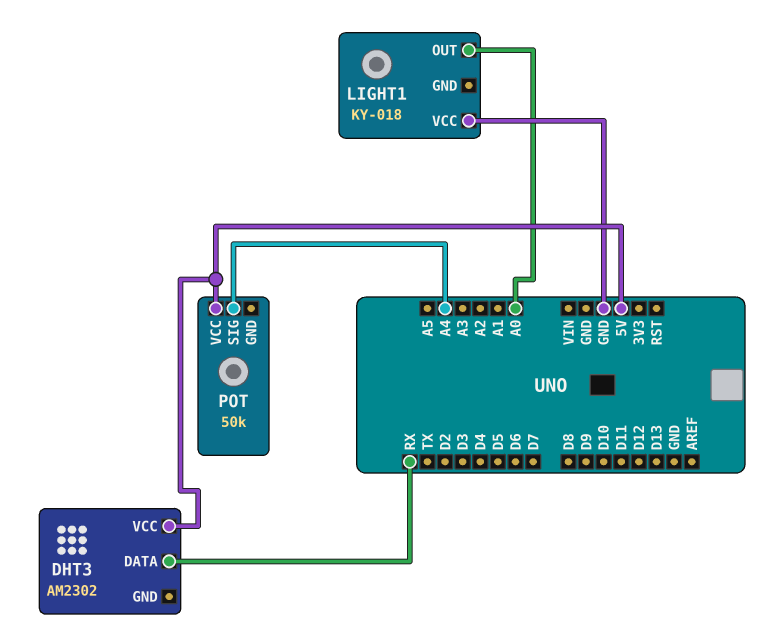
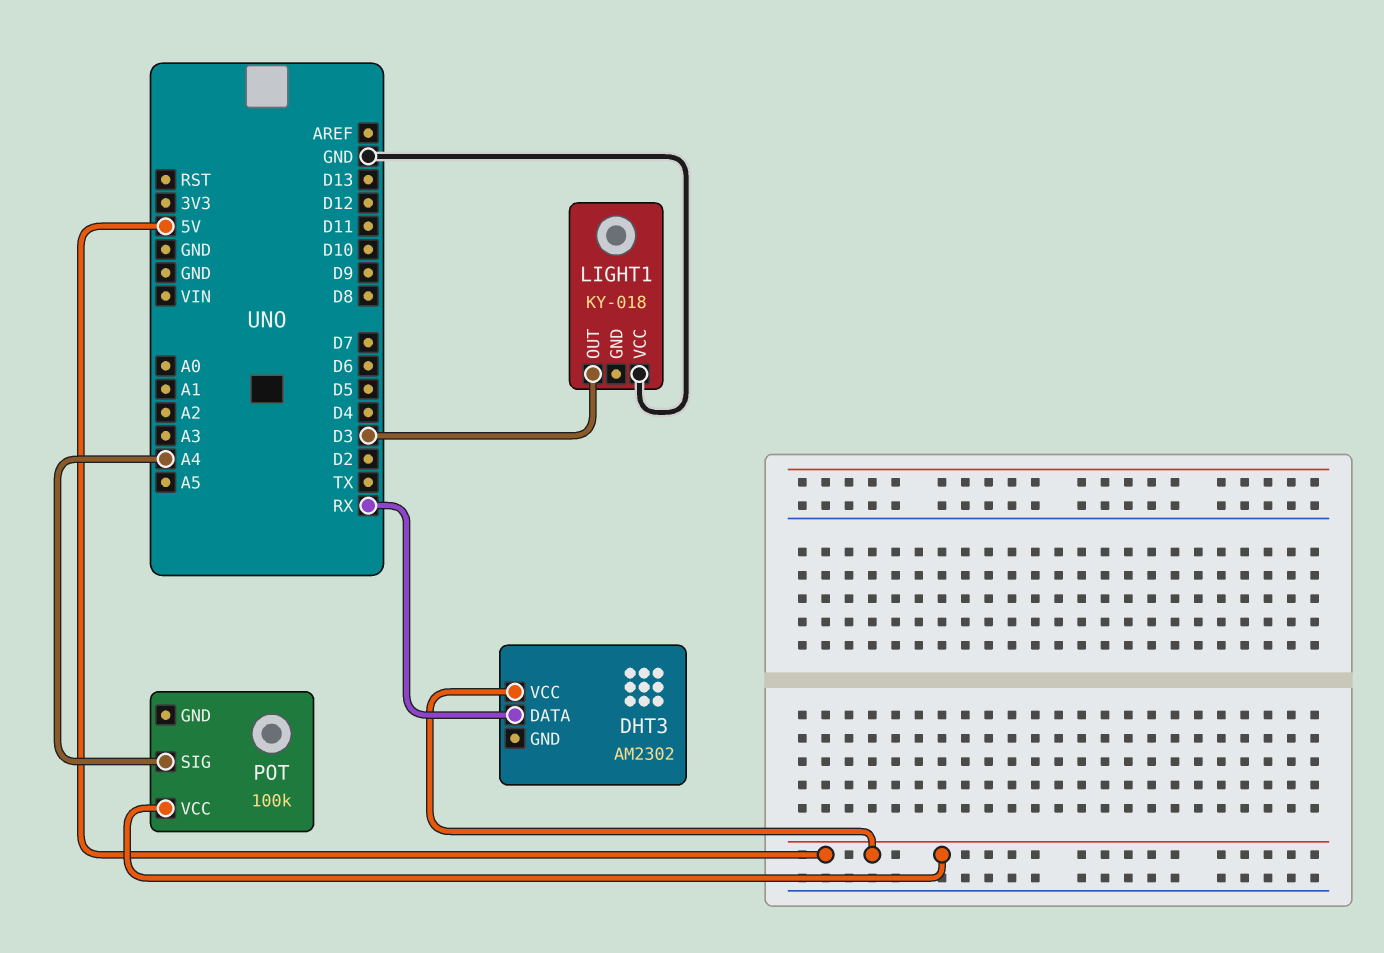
LIGHT1 pin OUT: A0 -> D3
POT: 50k -> 100k

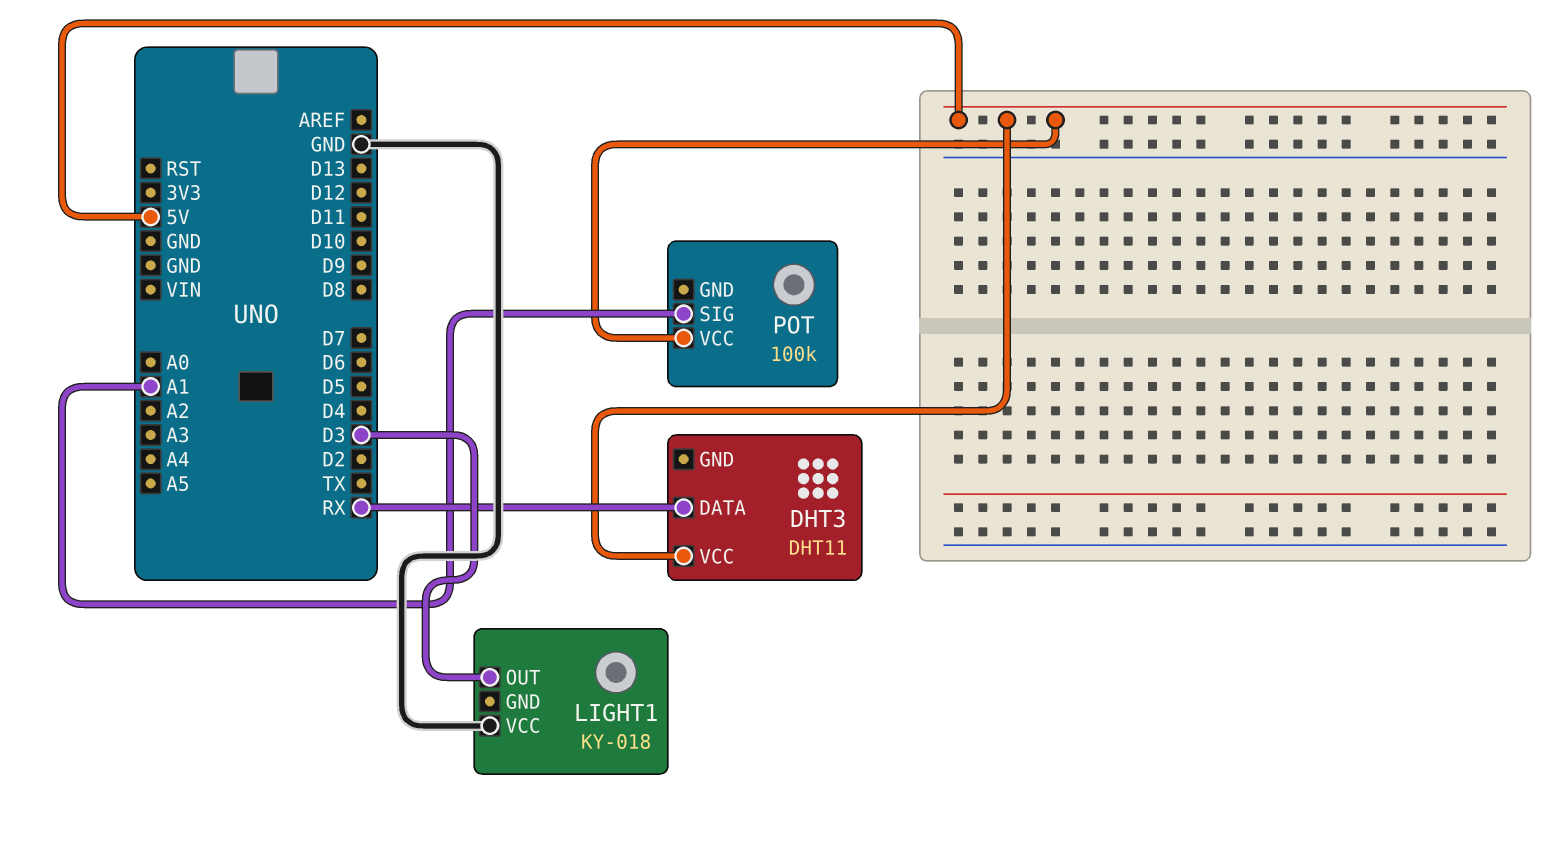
DHT3: AM2302 -> DHT11
POT pin SIG: A4 -> A1

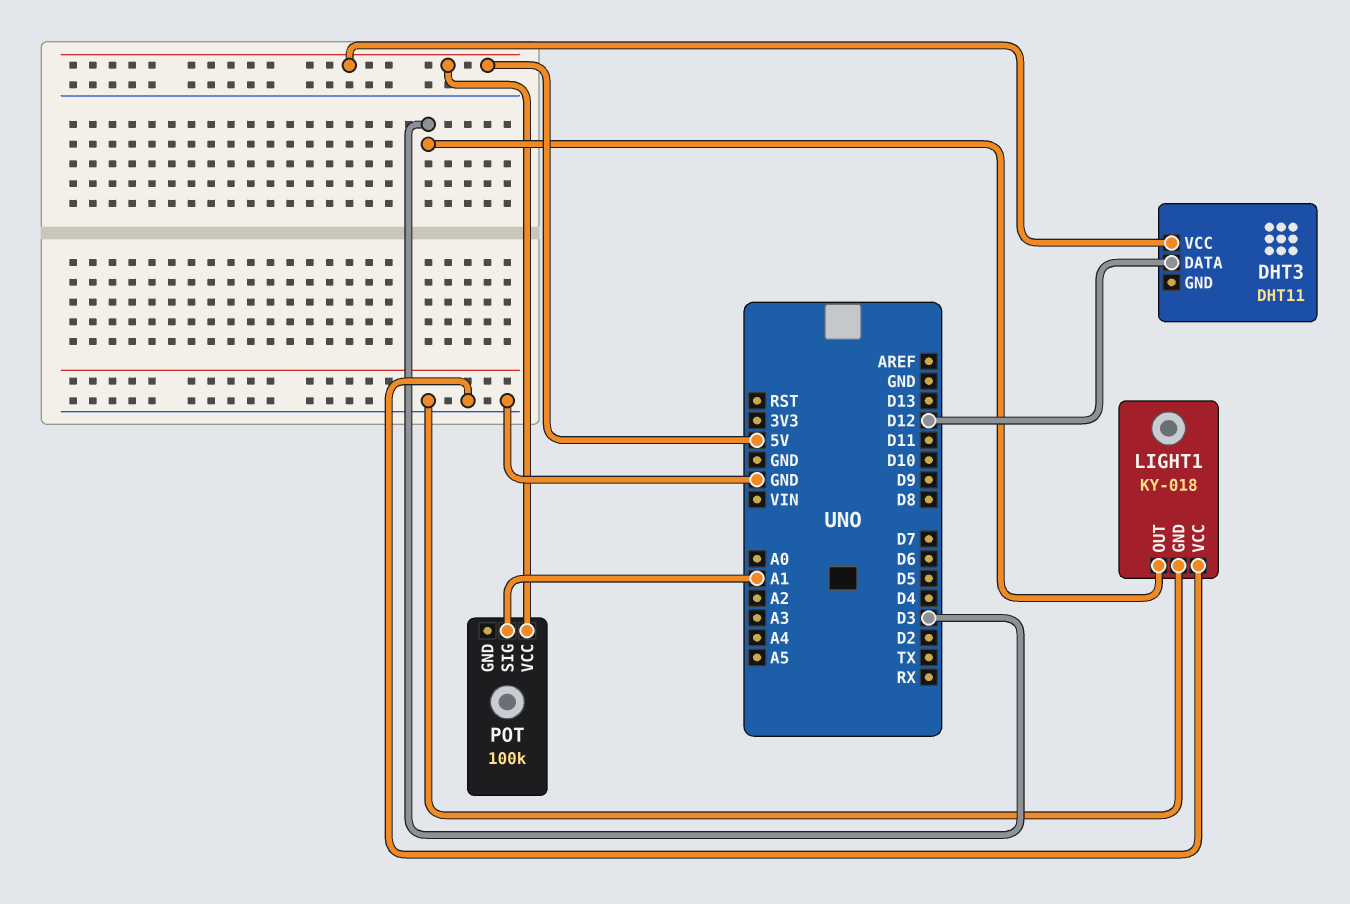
DHT3 pin DATA: RX -> D12
LIGHT1 pin GND: none -> GND

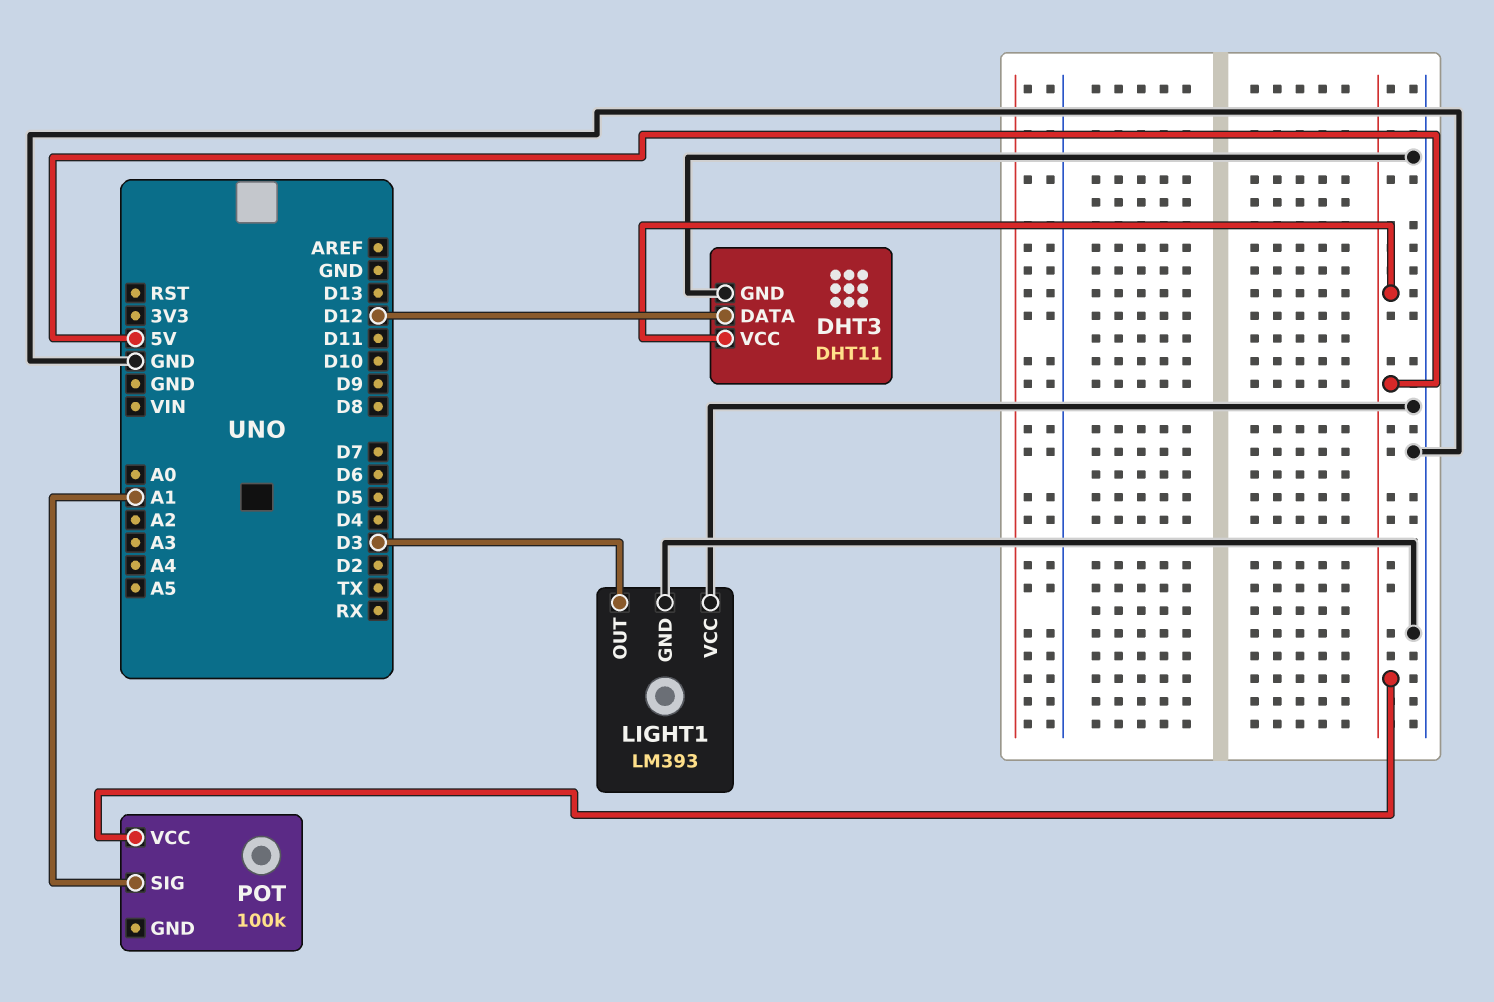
DHT3 pin GND: none -> GND
LIGHT1: KY-018 -> LM393

